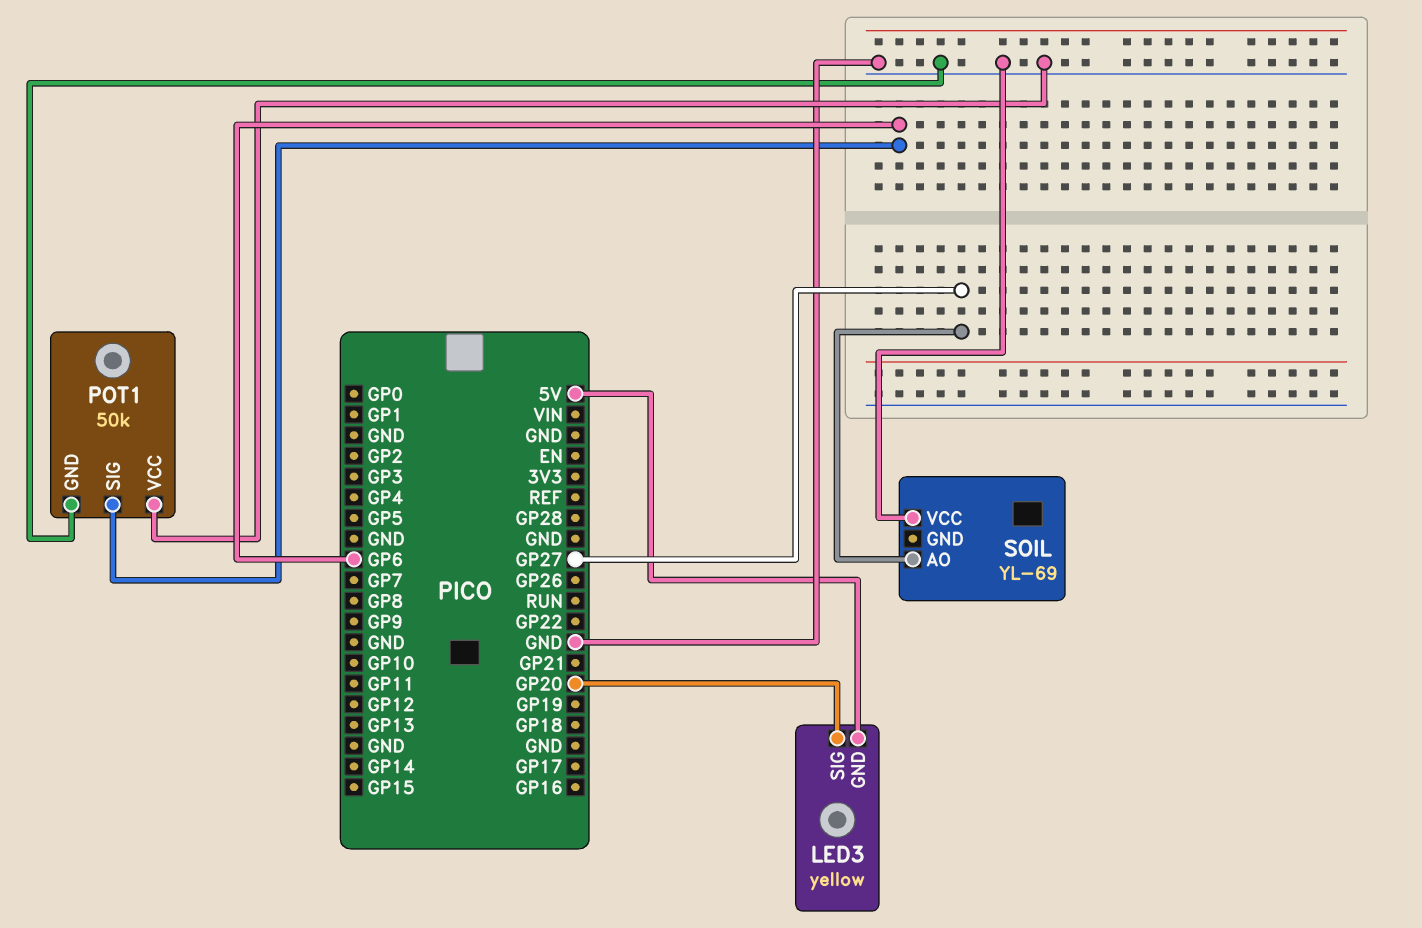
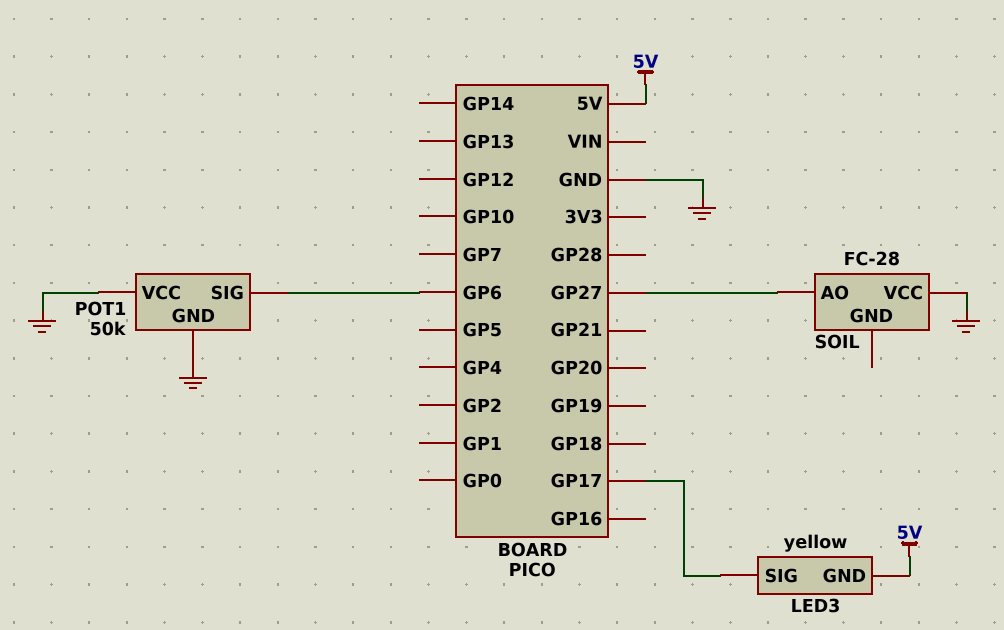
LED3 pin SIG: GP20 -> GP17
SOIL: YL-69 -> FC-28

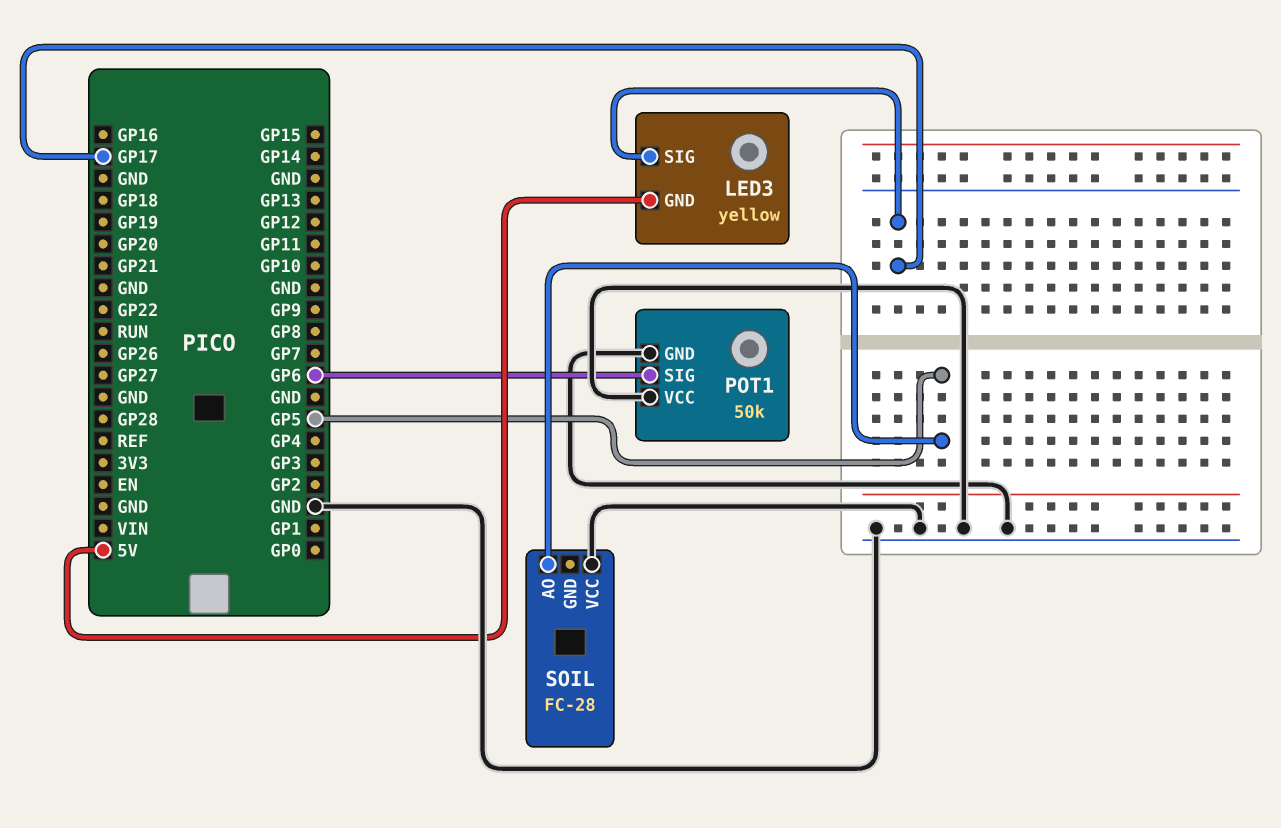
SOIL pin AO: GP27 -> GP5

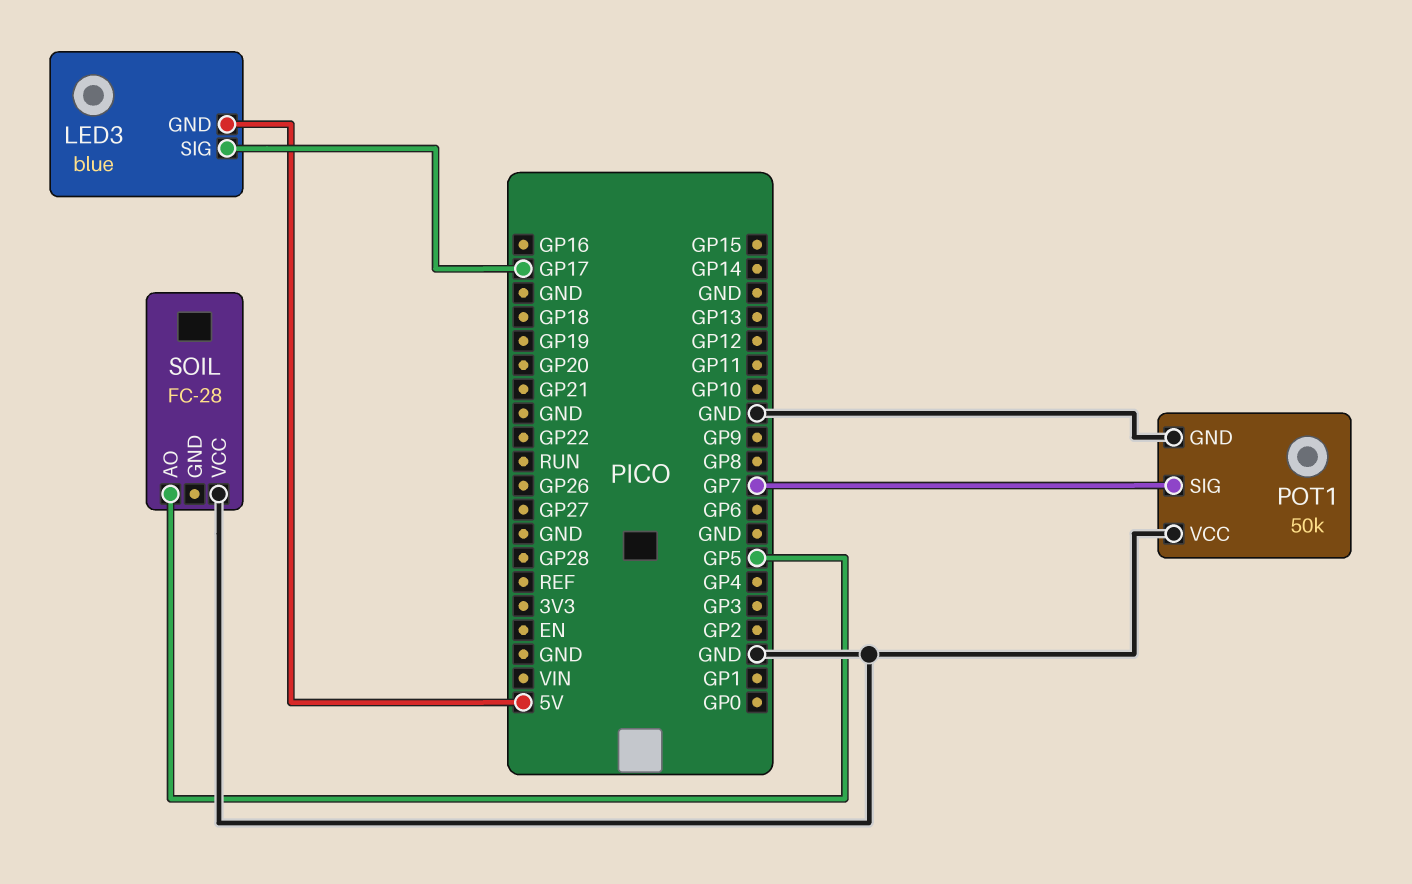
LED3: yellow -> blue
POT1 pin SIG: GP6 -> GP7

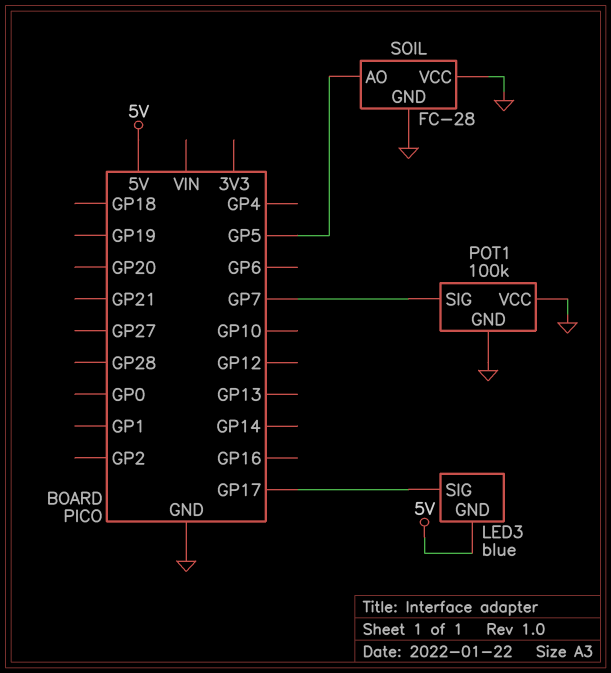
POT1: 50k -> 100k
SOIL pin GND: none -> GND

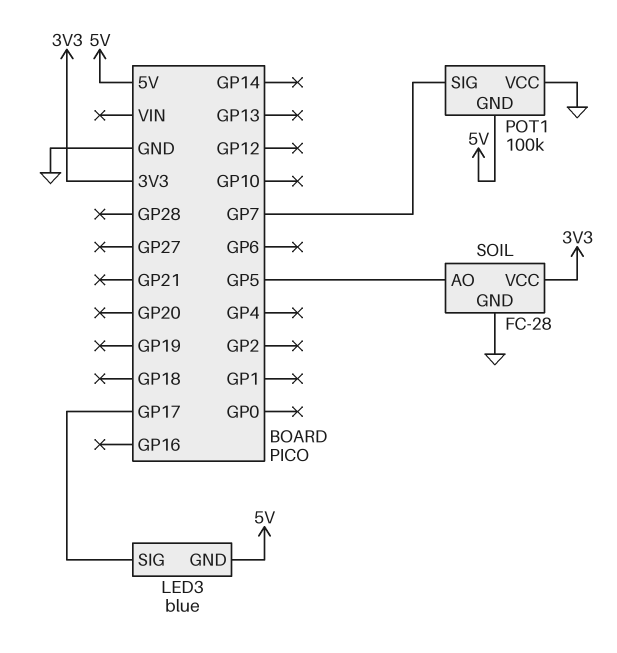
POT1 pin GND: GND -> 5V
SOIL pin VCC: GND -> 3V3

